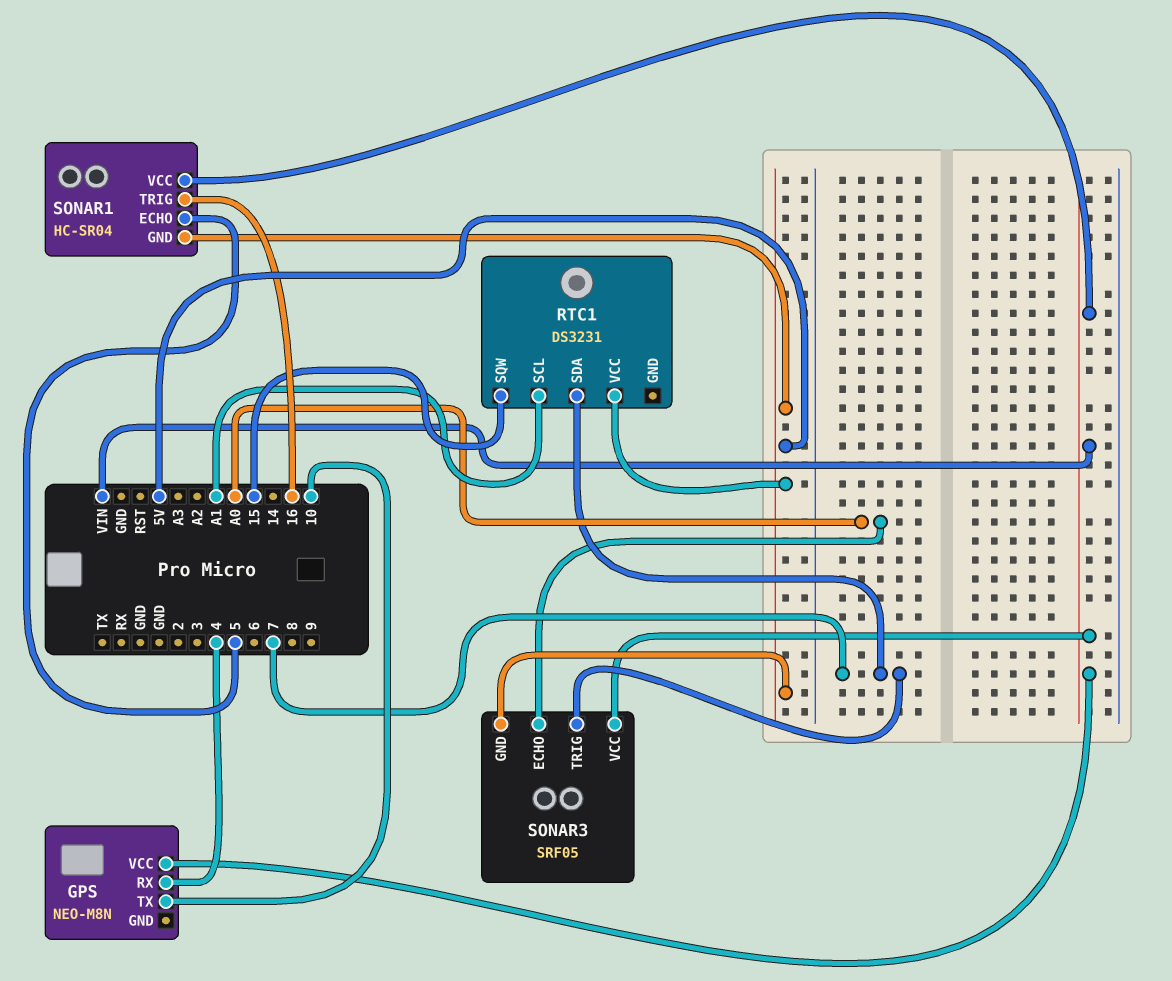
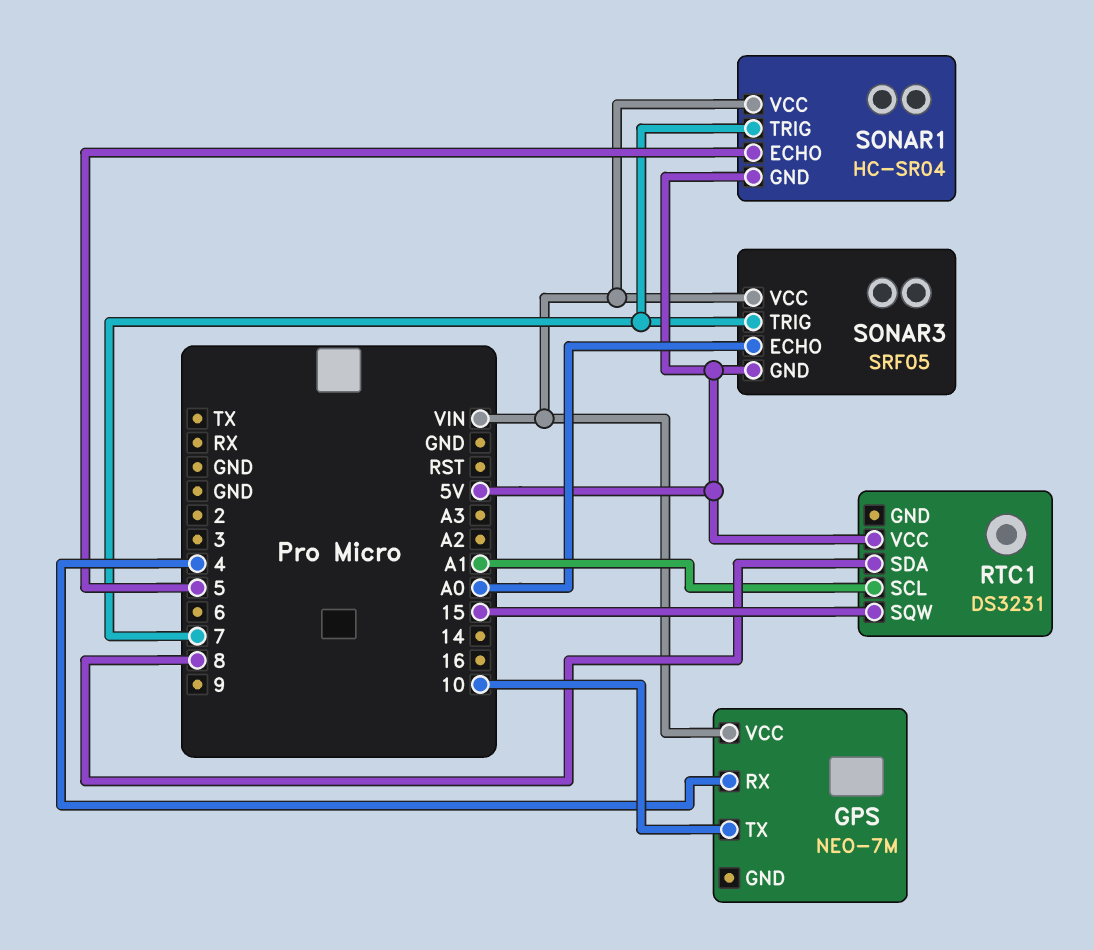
GPS: NEO-M8N -> NEO-7M
RTC1 pin SDA: 7 -> 8
SONAR1 pin TRIG: 16 -> 7

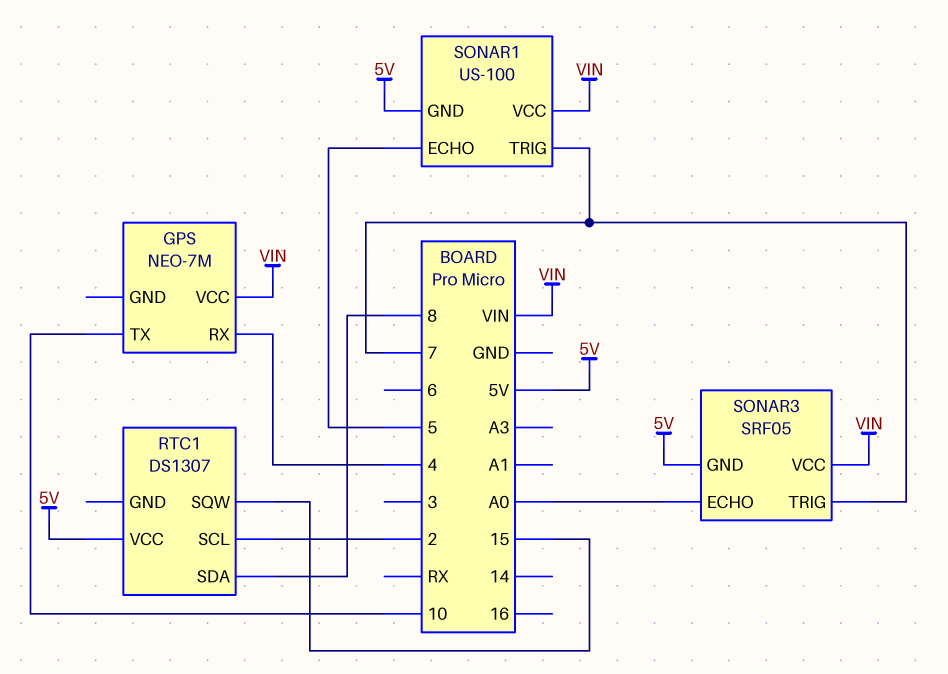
RTC1: DS3231 -> DS1307
RTC1 pin SCL: A1 -> 2
SONAR1: HC-SR04 -> US-100

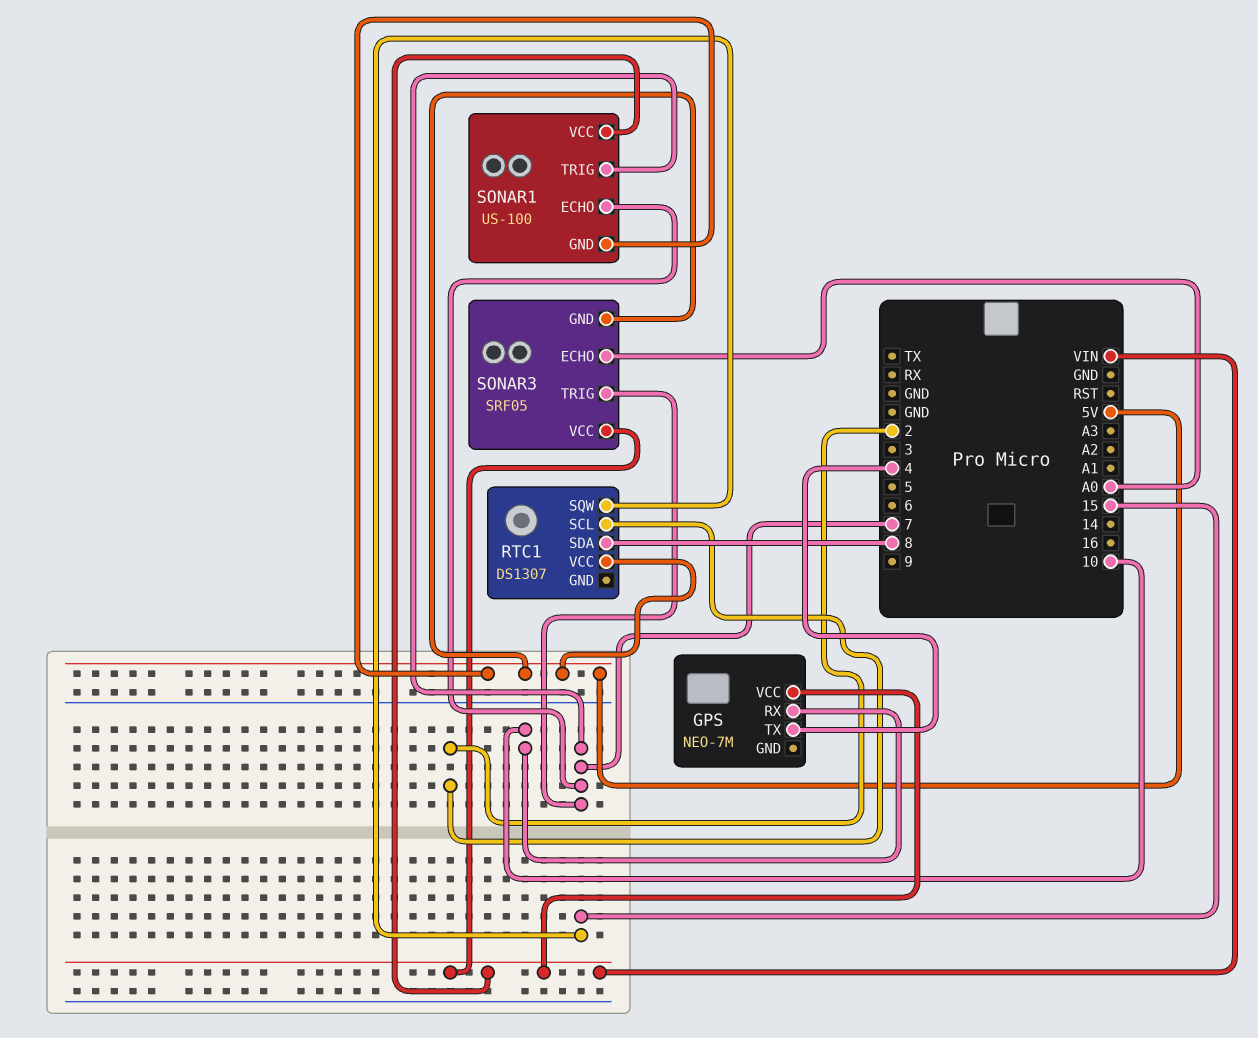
GPS pin RX: 4 -> 10
GPS pin TX: 10 -> 4
SONAR1 pin ECHO: 5 -> 7

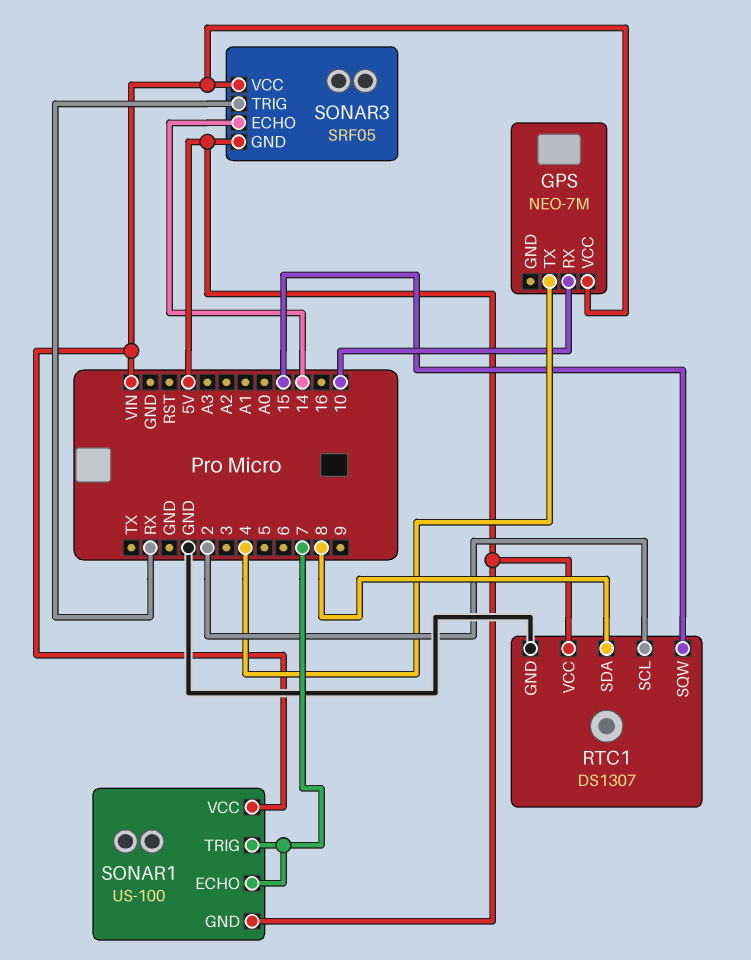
RTC1 pin GND: none -> GND
SONAR3 pin ECHO: A0 -> 14
SONAR3 pin TRIG: 7 -> RX

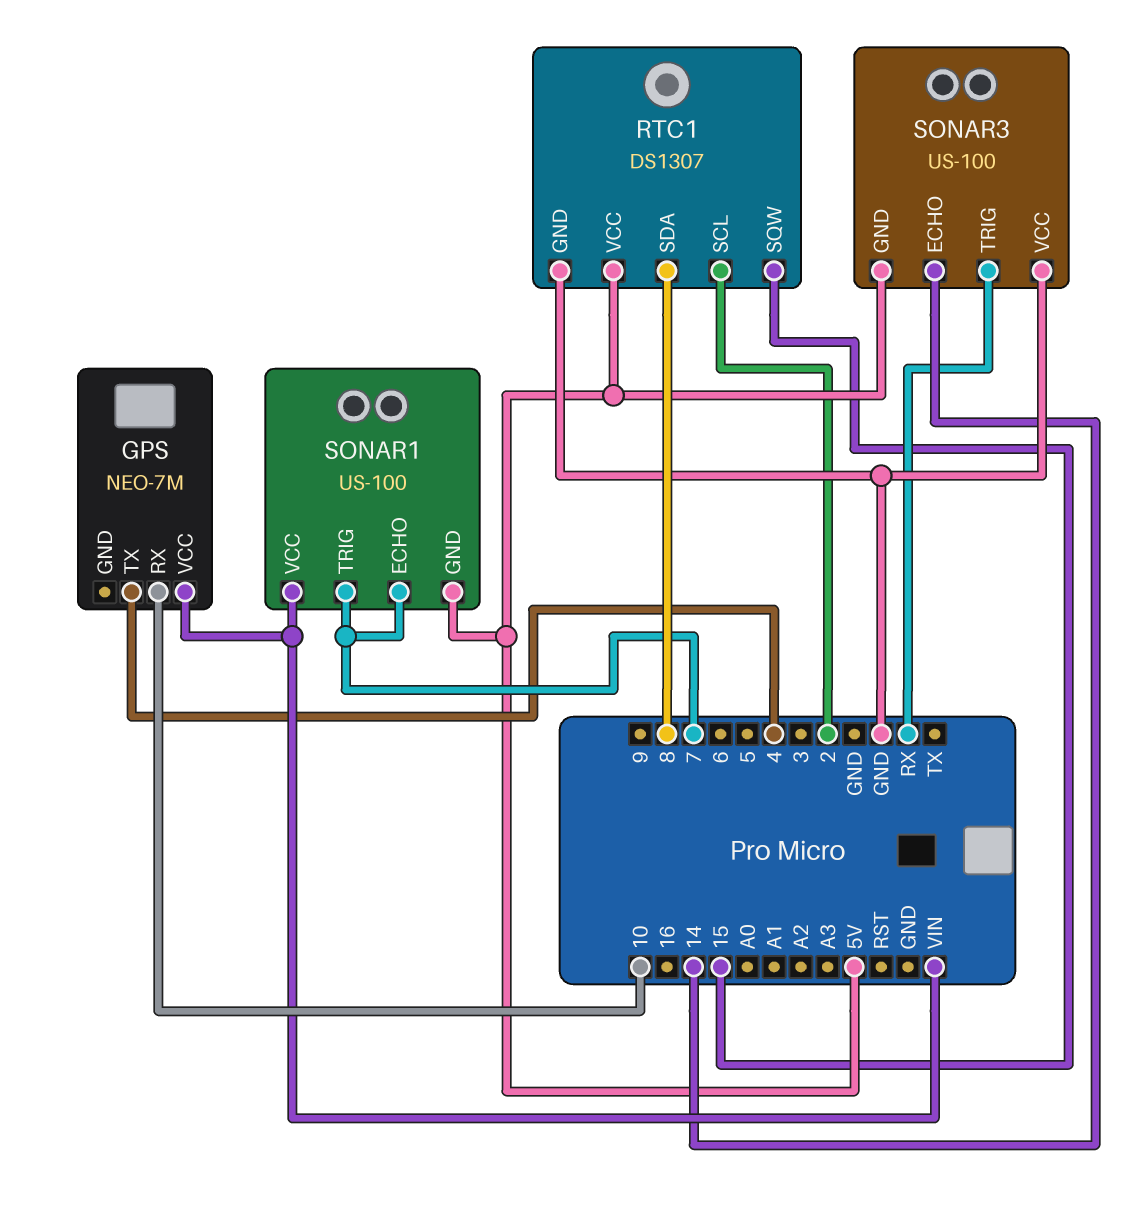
SONAR3: SRF05 -> US-100
SONAR3 pin VCC: VIN -> GND

